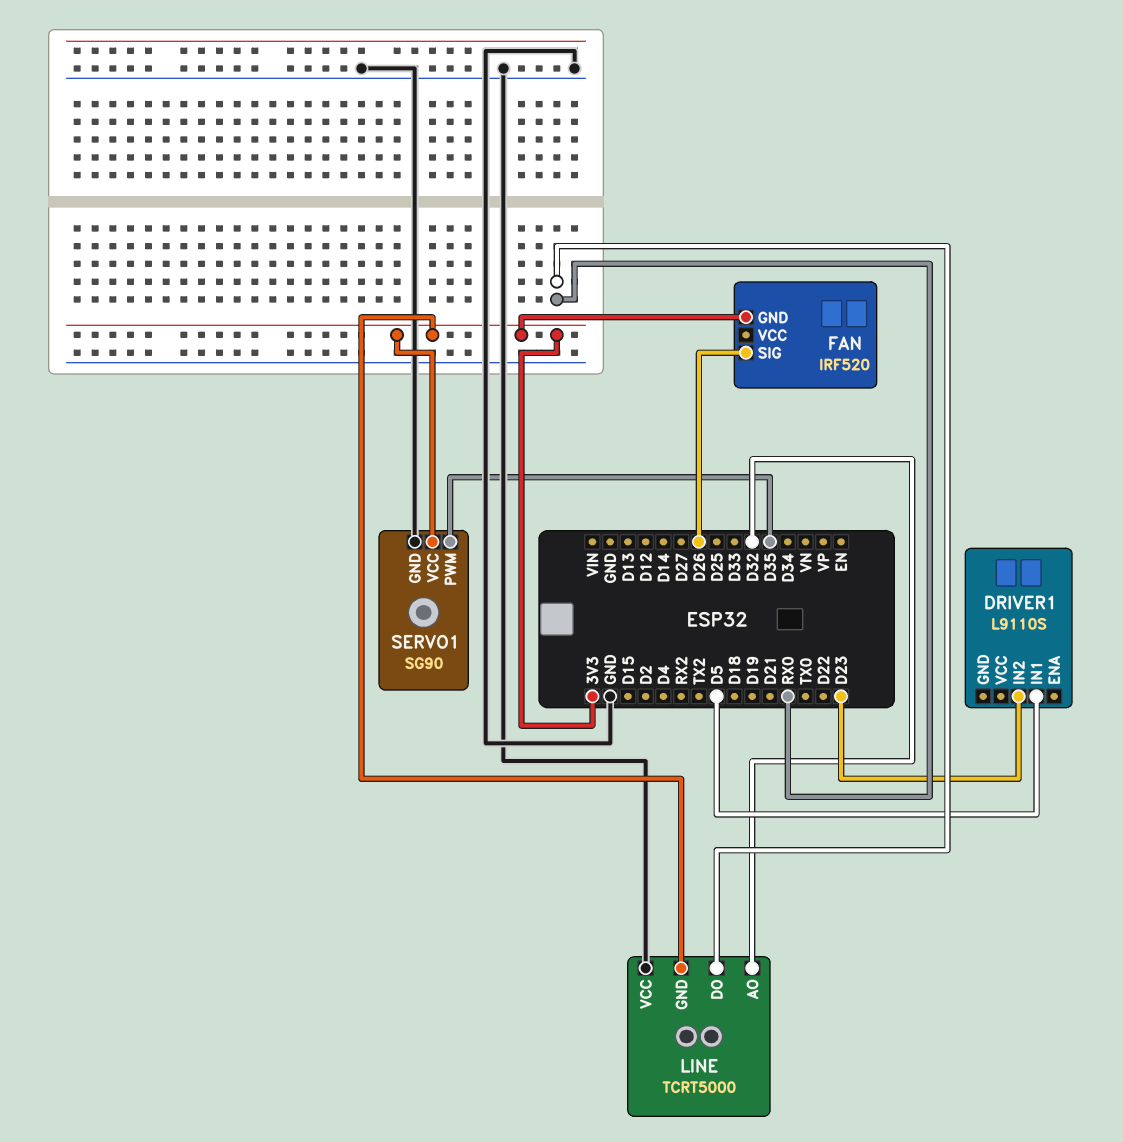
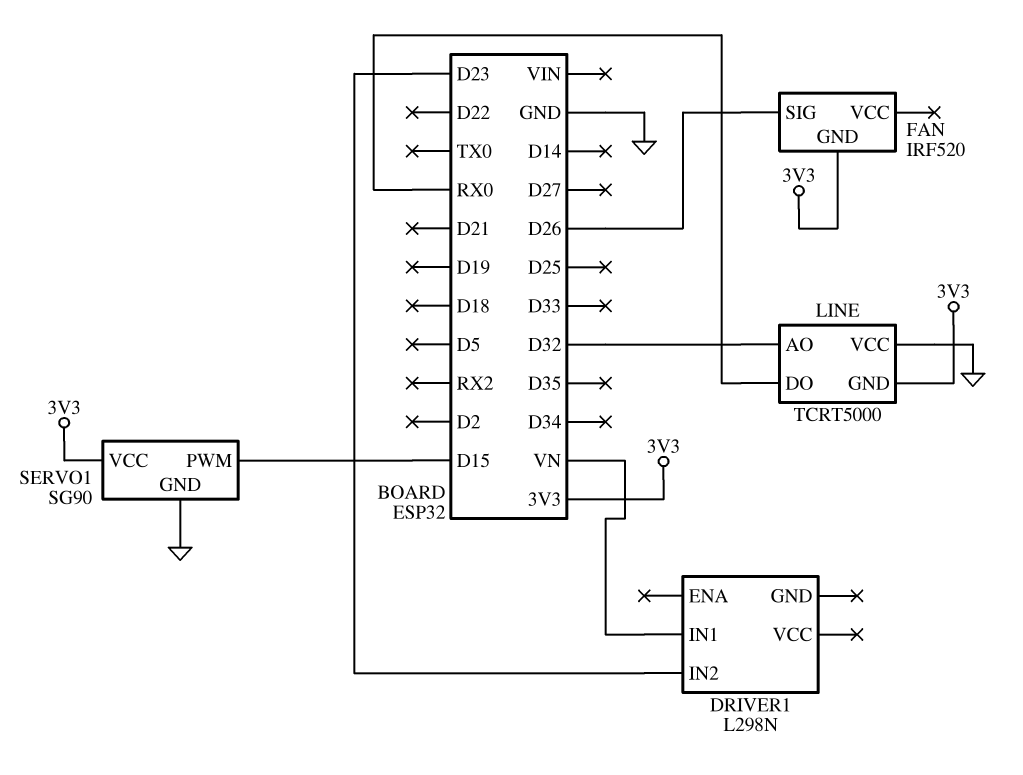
DRIVER1: L9110S -> L298N
DRIVER1 pin IN1: D5 -> VN
SERVO1 pin PWM: D35 -> D15

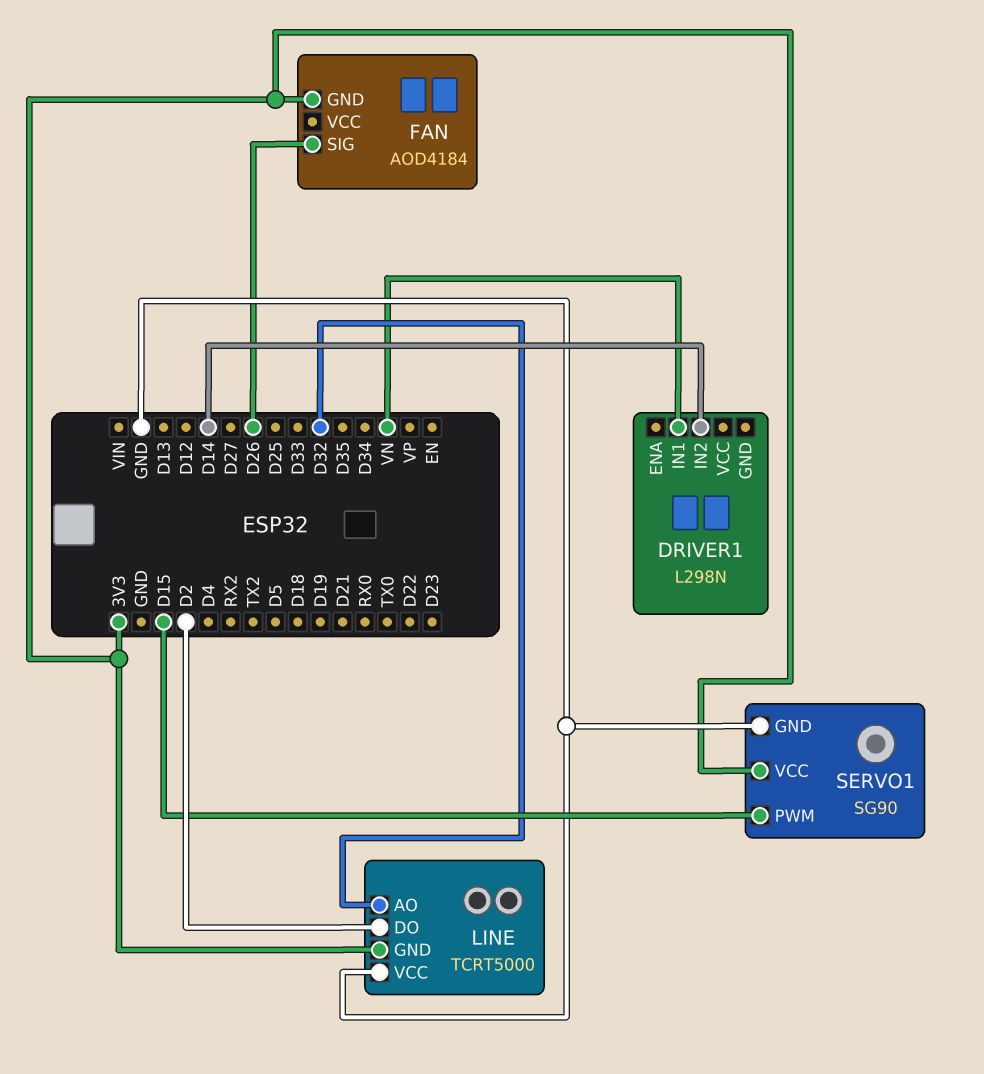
DRIVER1 pin IN2: D23 -> D14
FAN: IRF520 -> AOD4184
LINE pin DO: RX0 -> D2

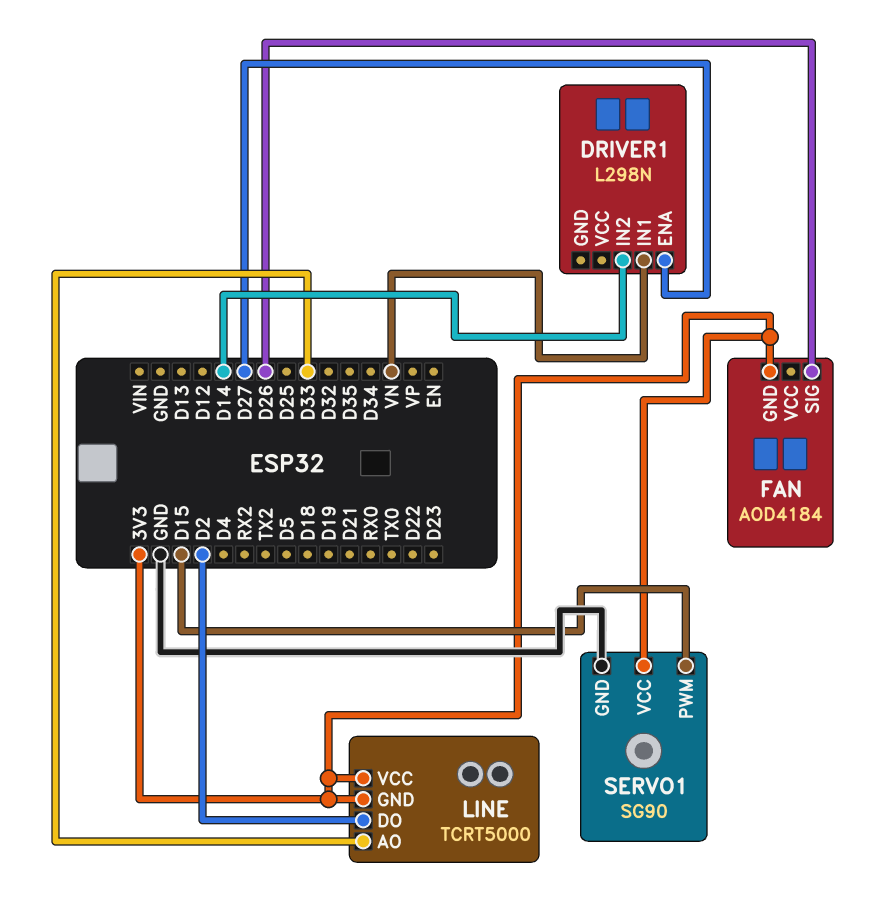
DRIVER1 pin ENA: none -> D27
LINE pin AO: D32 -> D33
LINE pin VCC: GND -> 3V3

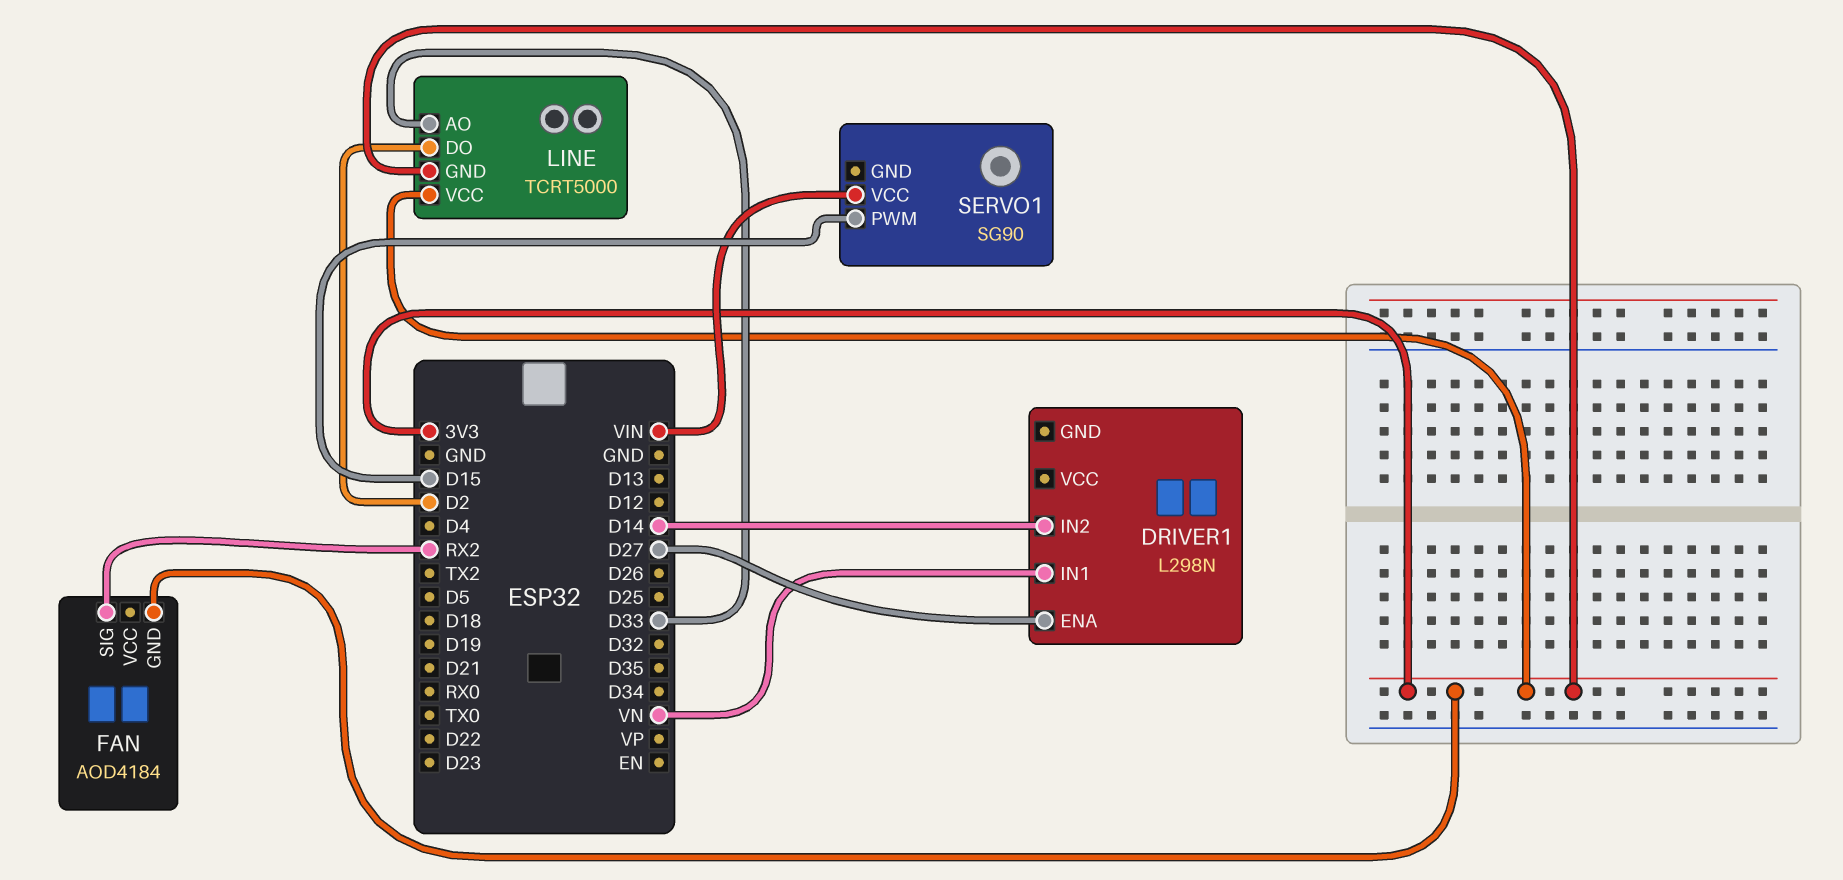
FAN pin SIG: D26 -> RX2
SERVO1 pin GND: GND -> none
SERVO1 pin VCC: 3V3 -> VIN

